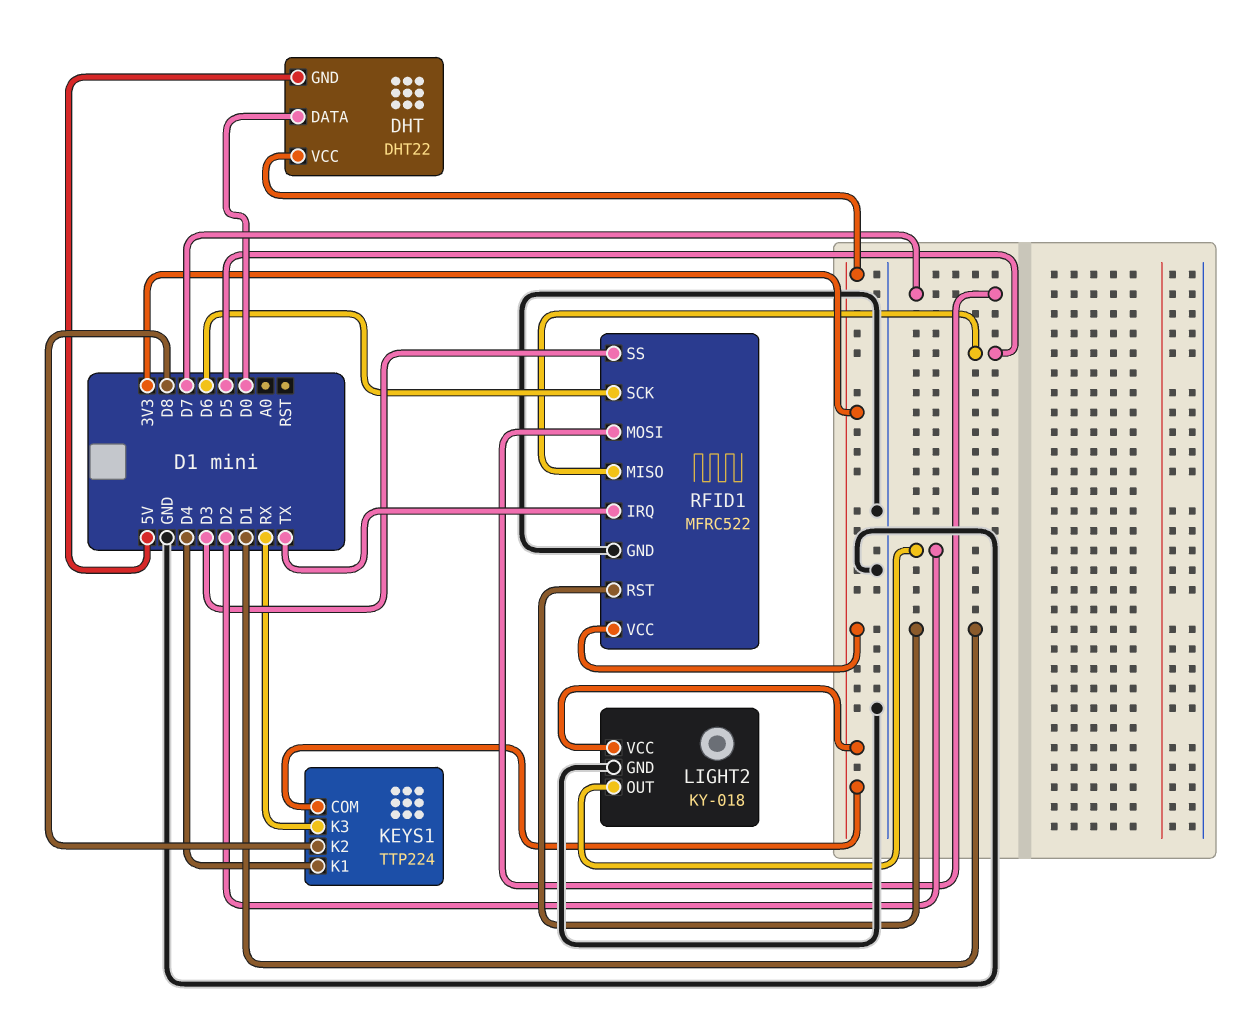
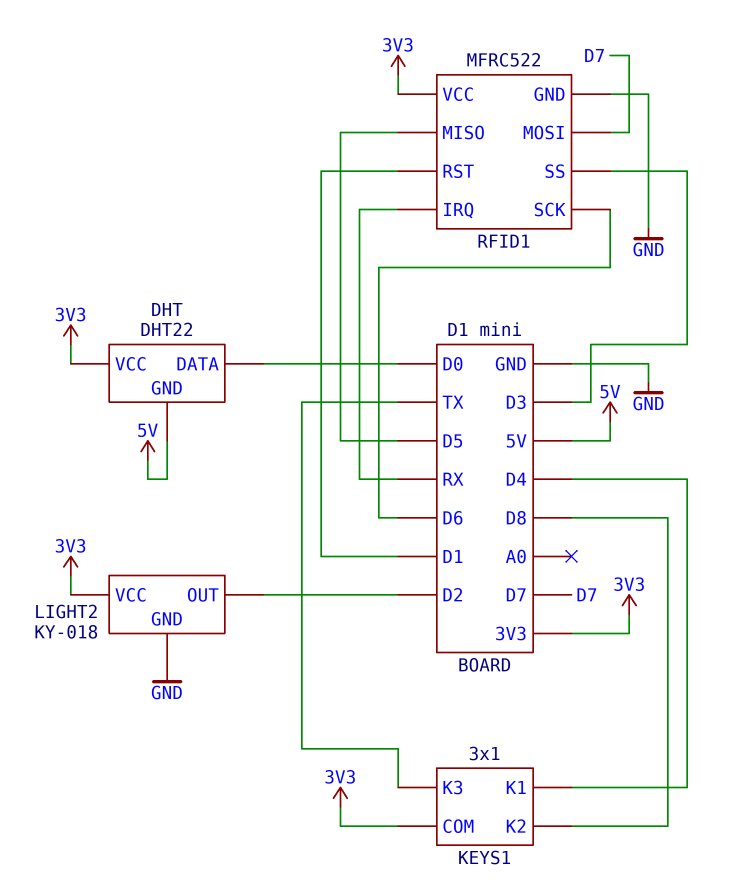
KEYS1: TTP224 -> 3x1
KEYS1 pin K3: RX -> TX
RFID1 pin IRQ: TX -> RX

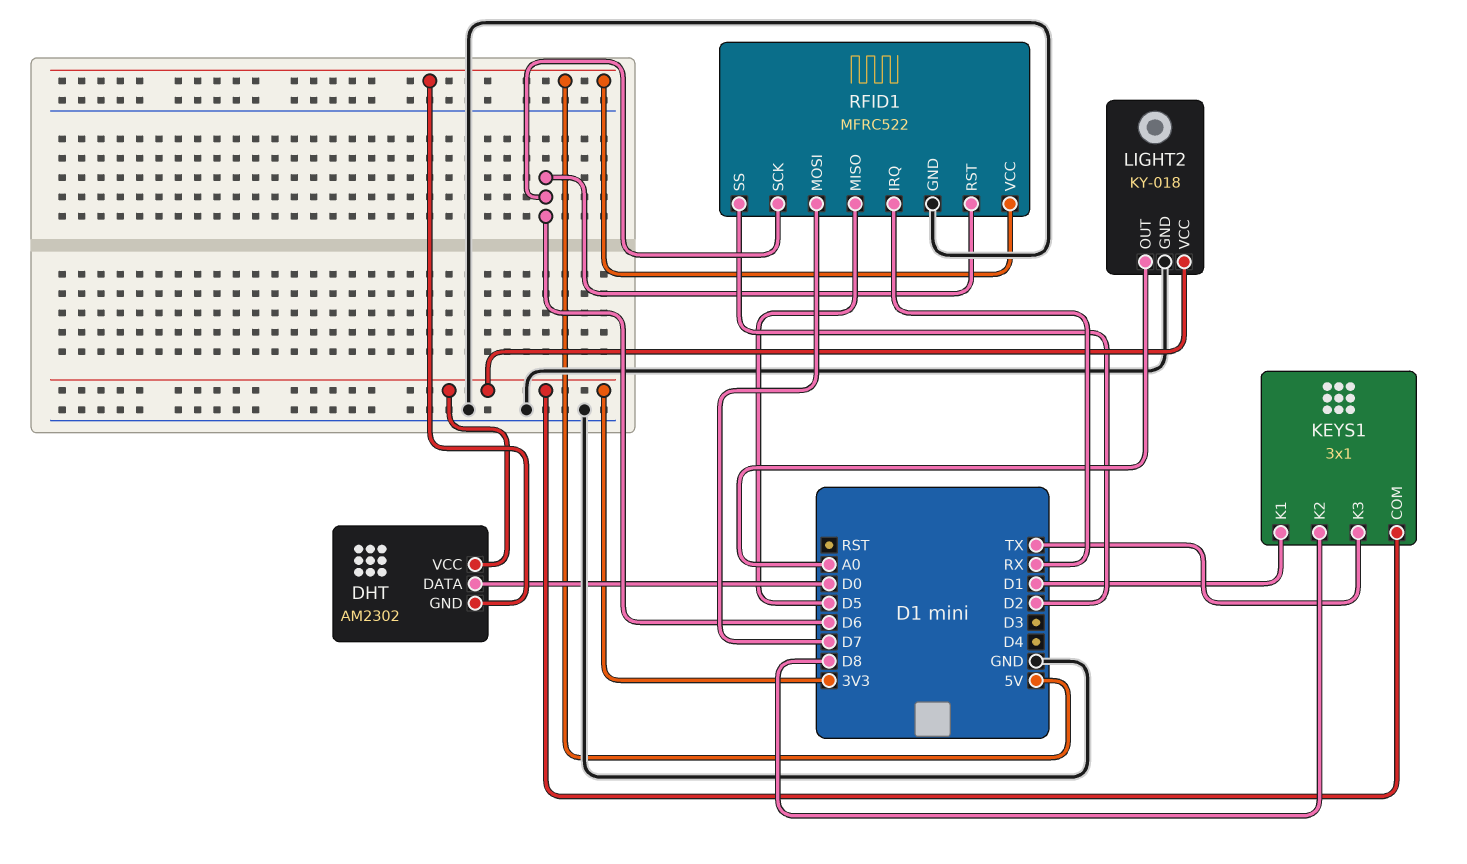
DHT: DHT22 -> AM2302
KEYS1 pin K1: D4 -> D1
LIGHT2 pin OUT: D2 -> A0
RFID1 pin RST: D1 -> D6
RFID1 pin SS: D3 -> D2
RFID1 pin VCC: 3V3 -> 5V

